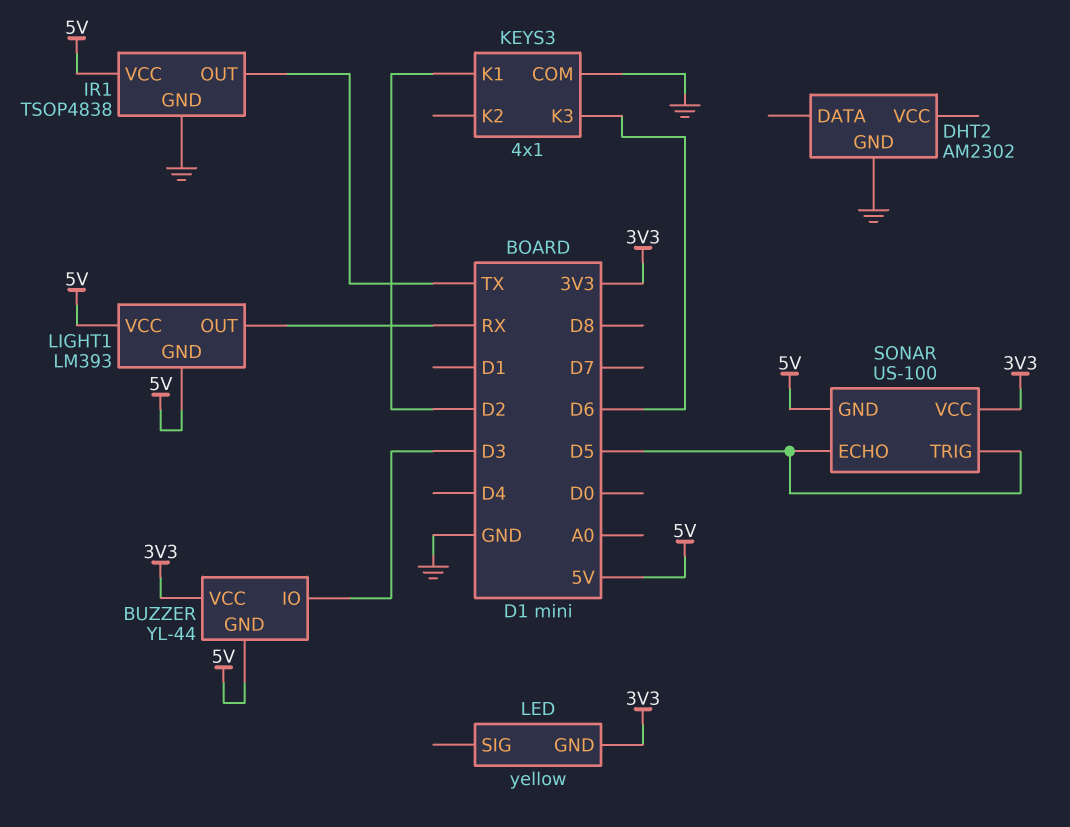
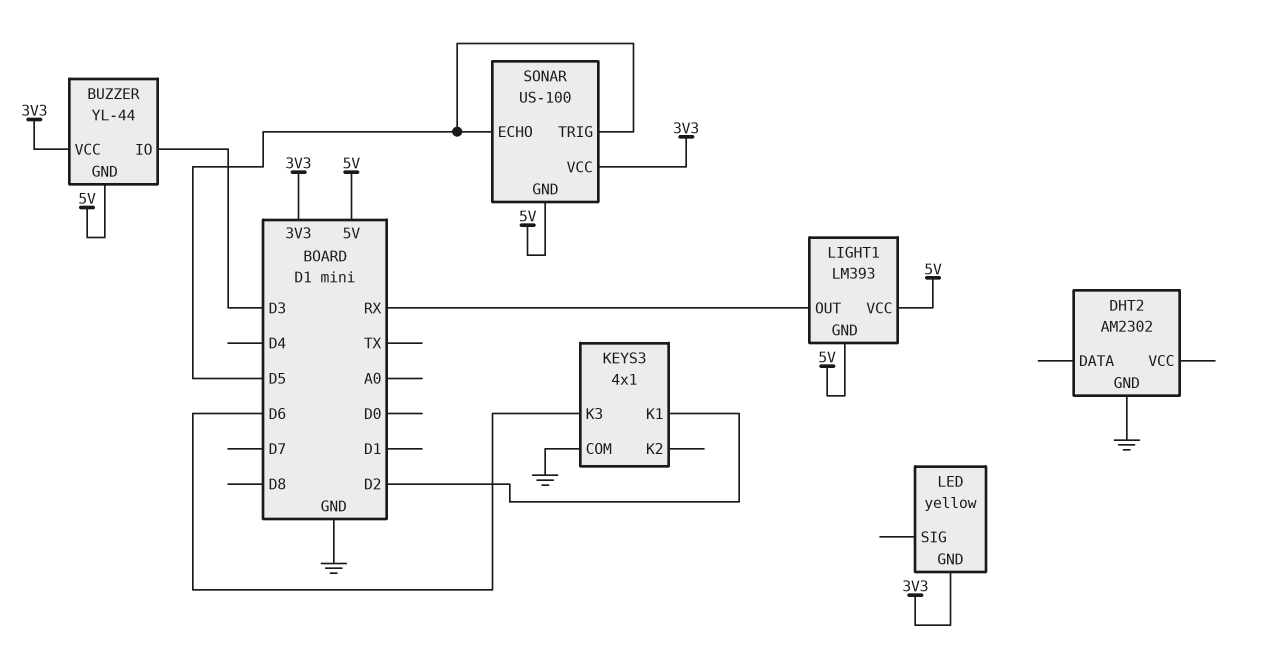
IR1: TSOP4838 -> none
IR1 pin GND: GND -> none
IR1 pin OUT: TX -> none
IR1 pin VCC: 5V -> none

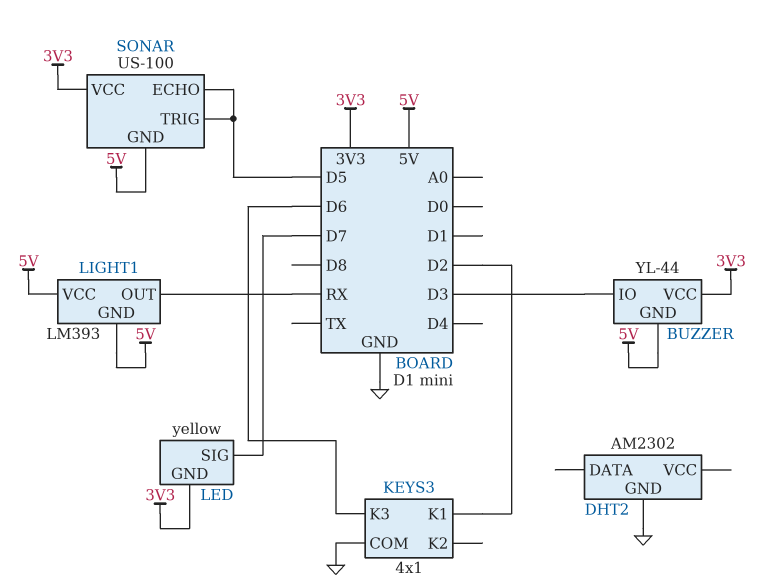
LED pin SIG: none -> D7

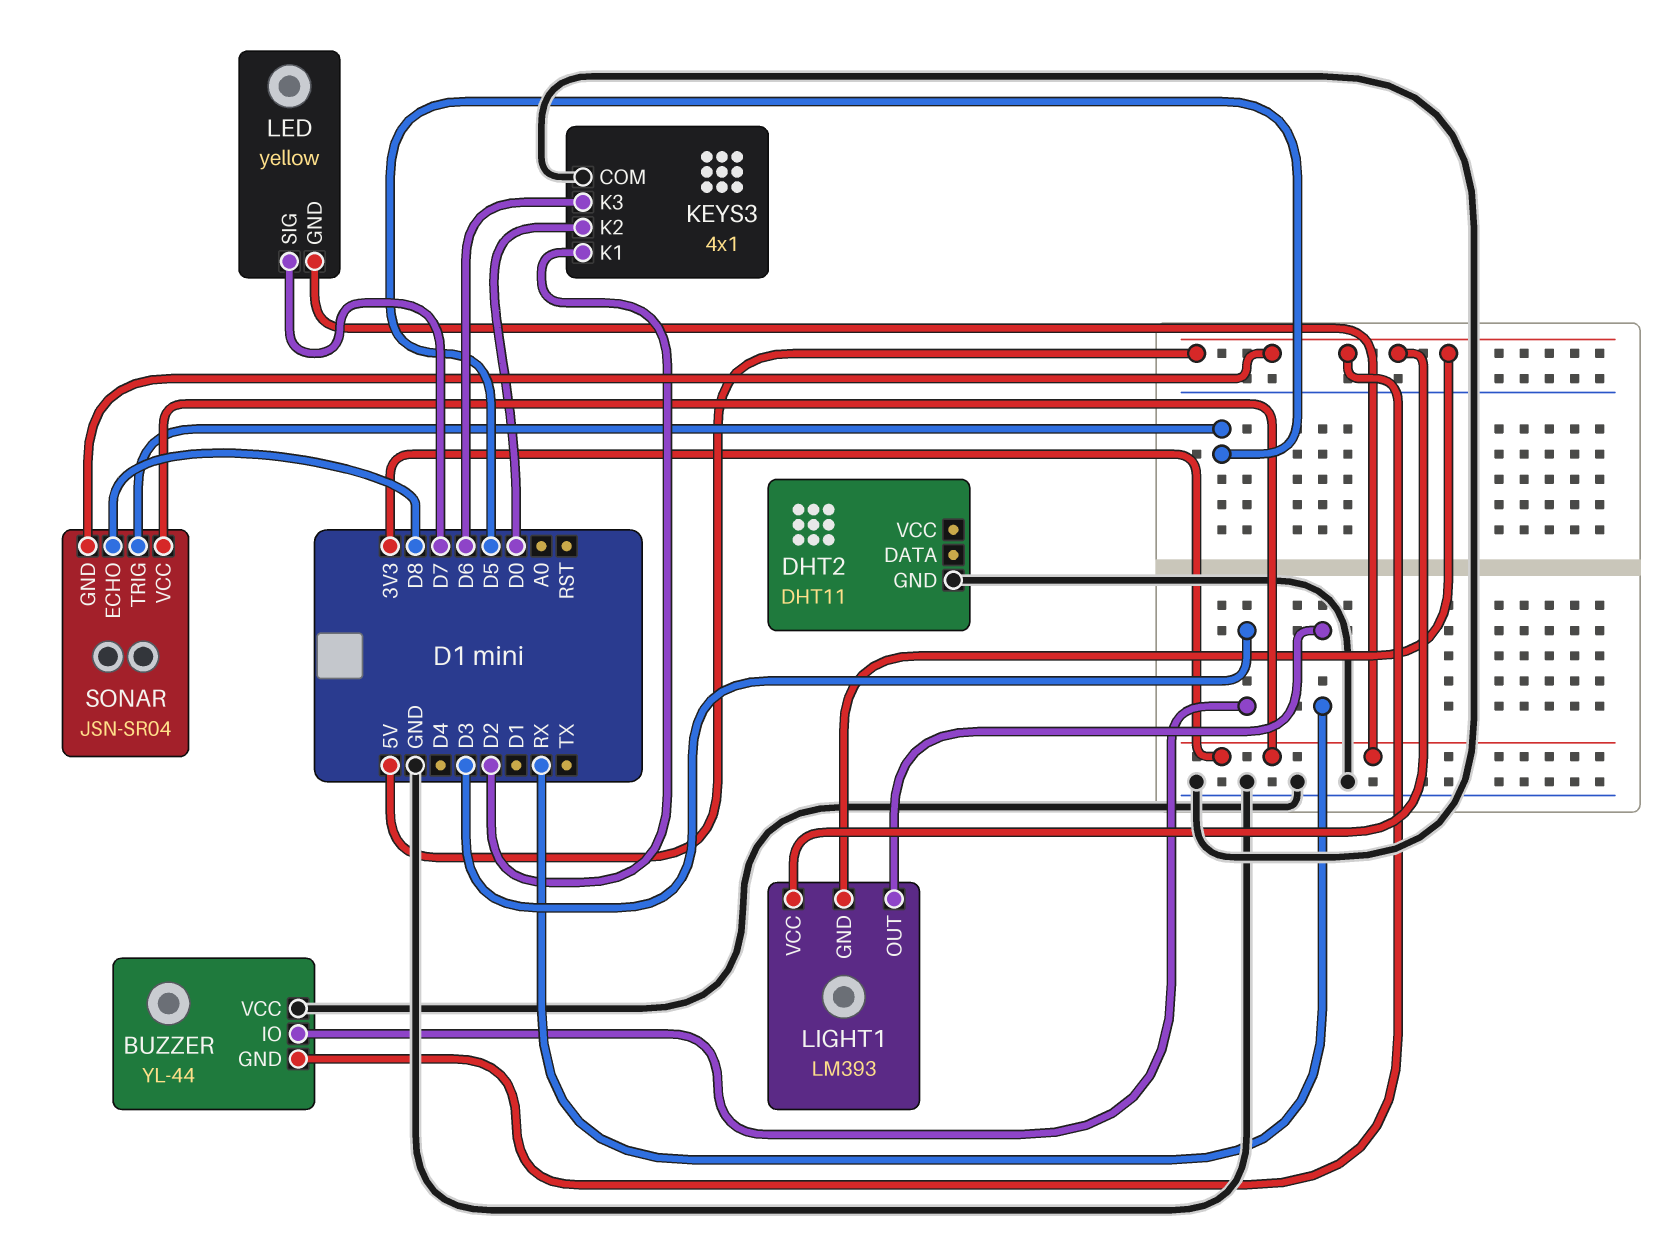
BUZZER pin VCC: 3V3 -> GND
DHT2: AM2302 -> DHT11
KEYS3 pin K2: none -> D0
SONAR: US-100 -> JSN-SR04
SONAR pin ECHO: D5 -> D8

